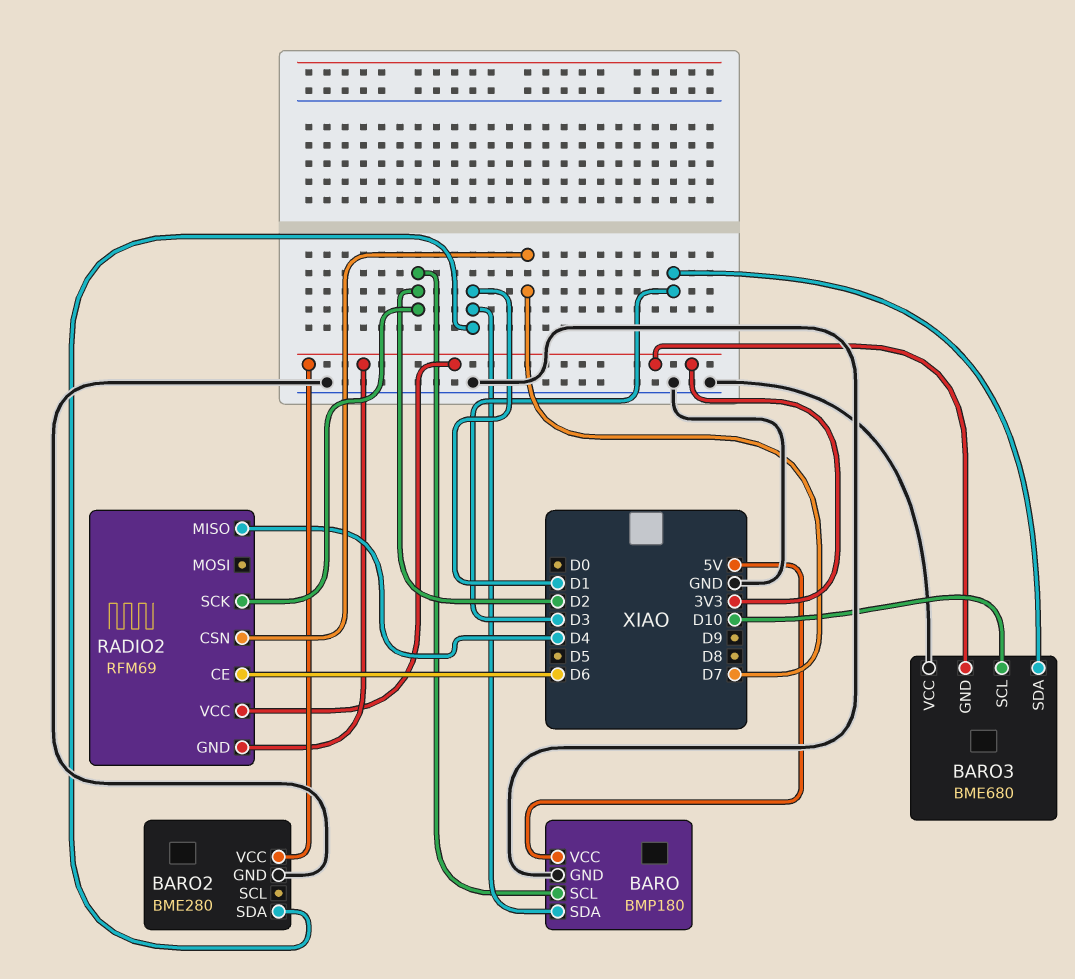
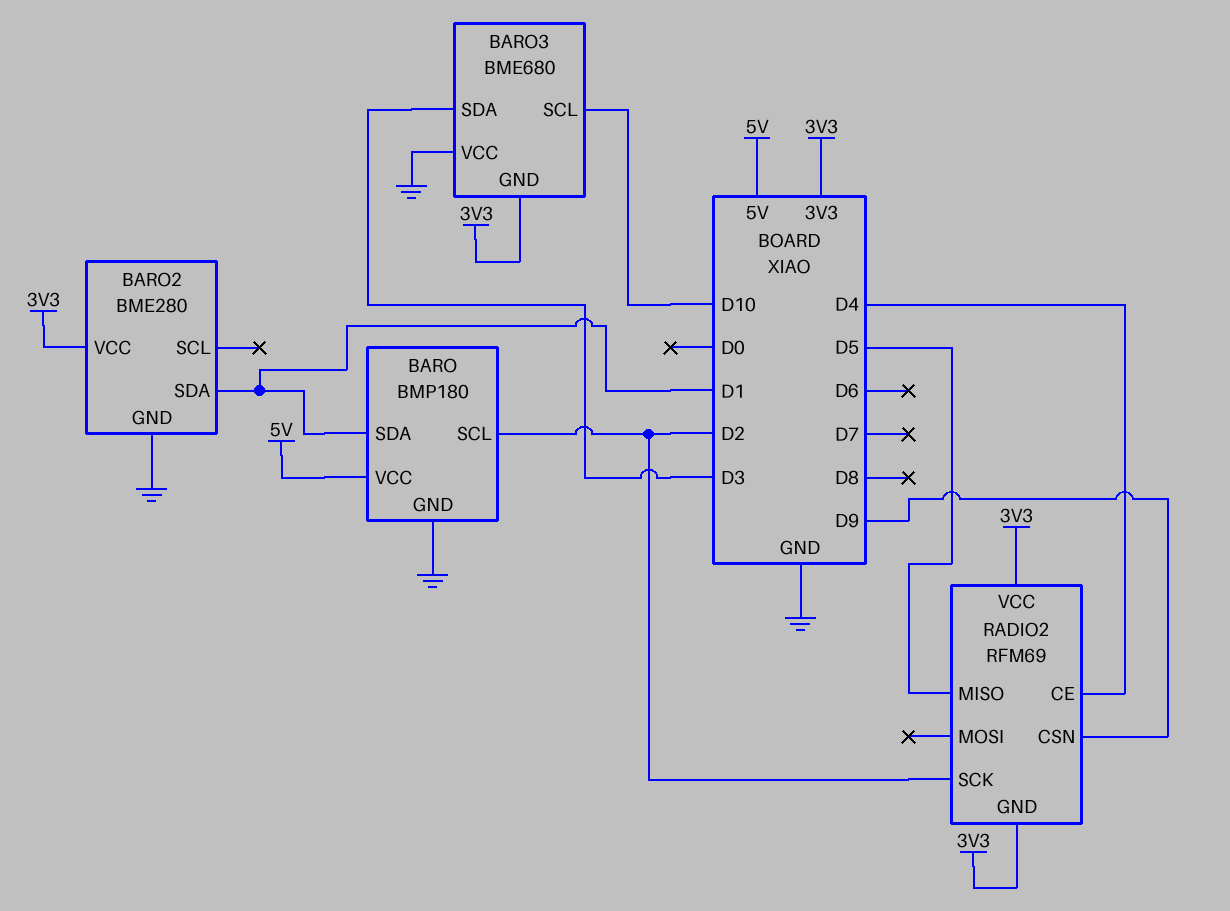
RADIO2 pin CE: D6 -> D4
RADIO2 pin CSN: D7 -> D9
RADIO2 pin MISO: D4 -> D5

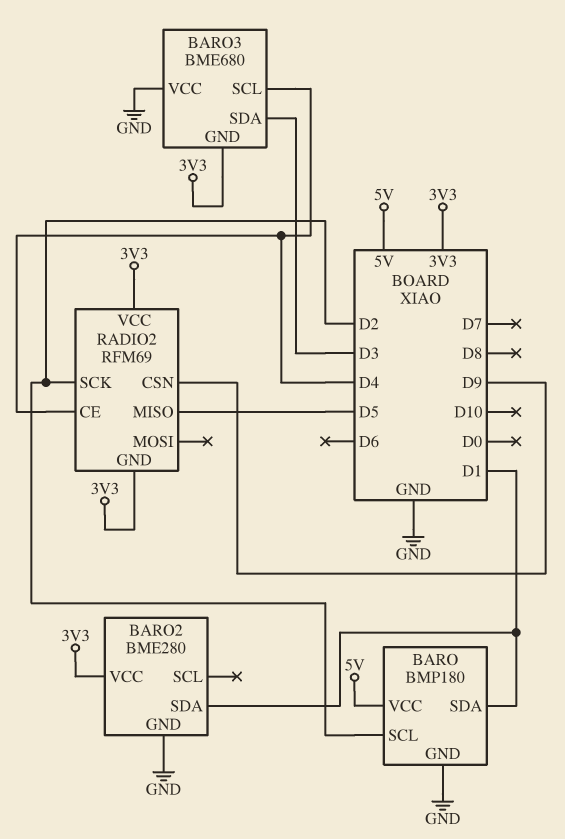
BARO3 pin SCL: D10 -> D4

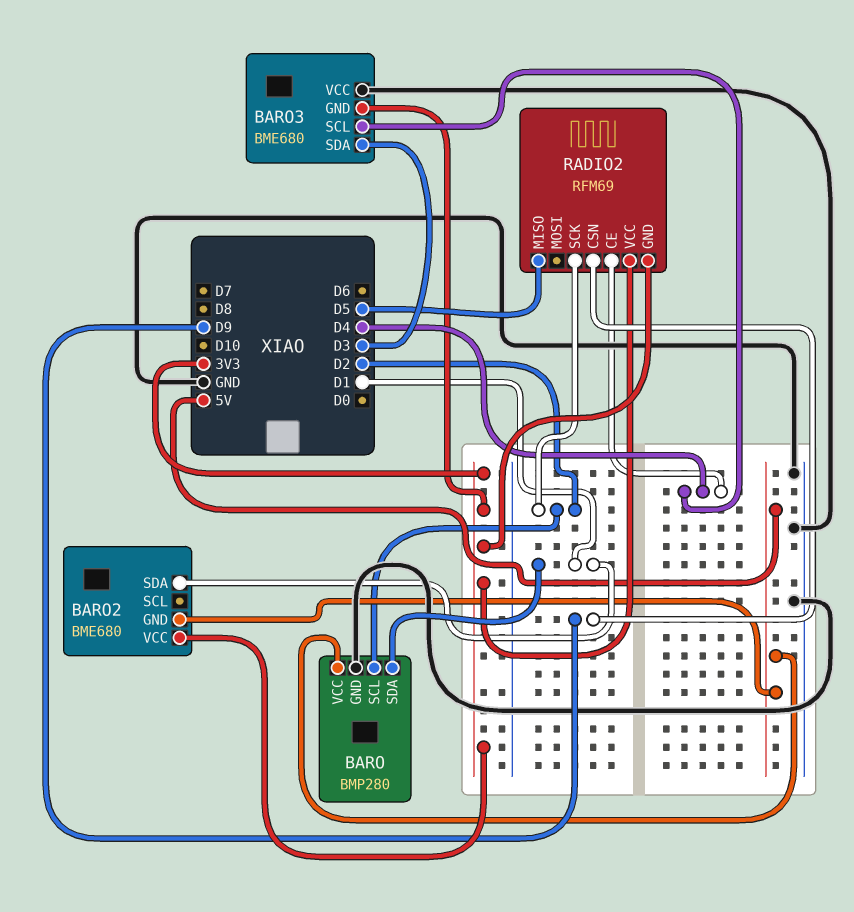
BARO: BMP180 -> BMP280
BARO2: BME280 -> BME680
BARO2 pin GND: GND -> 5V

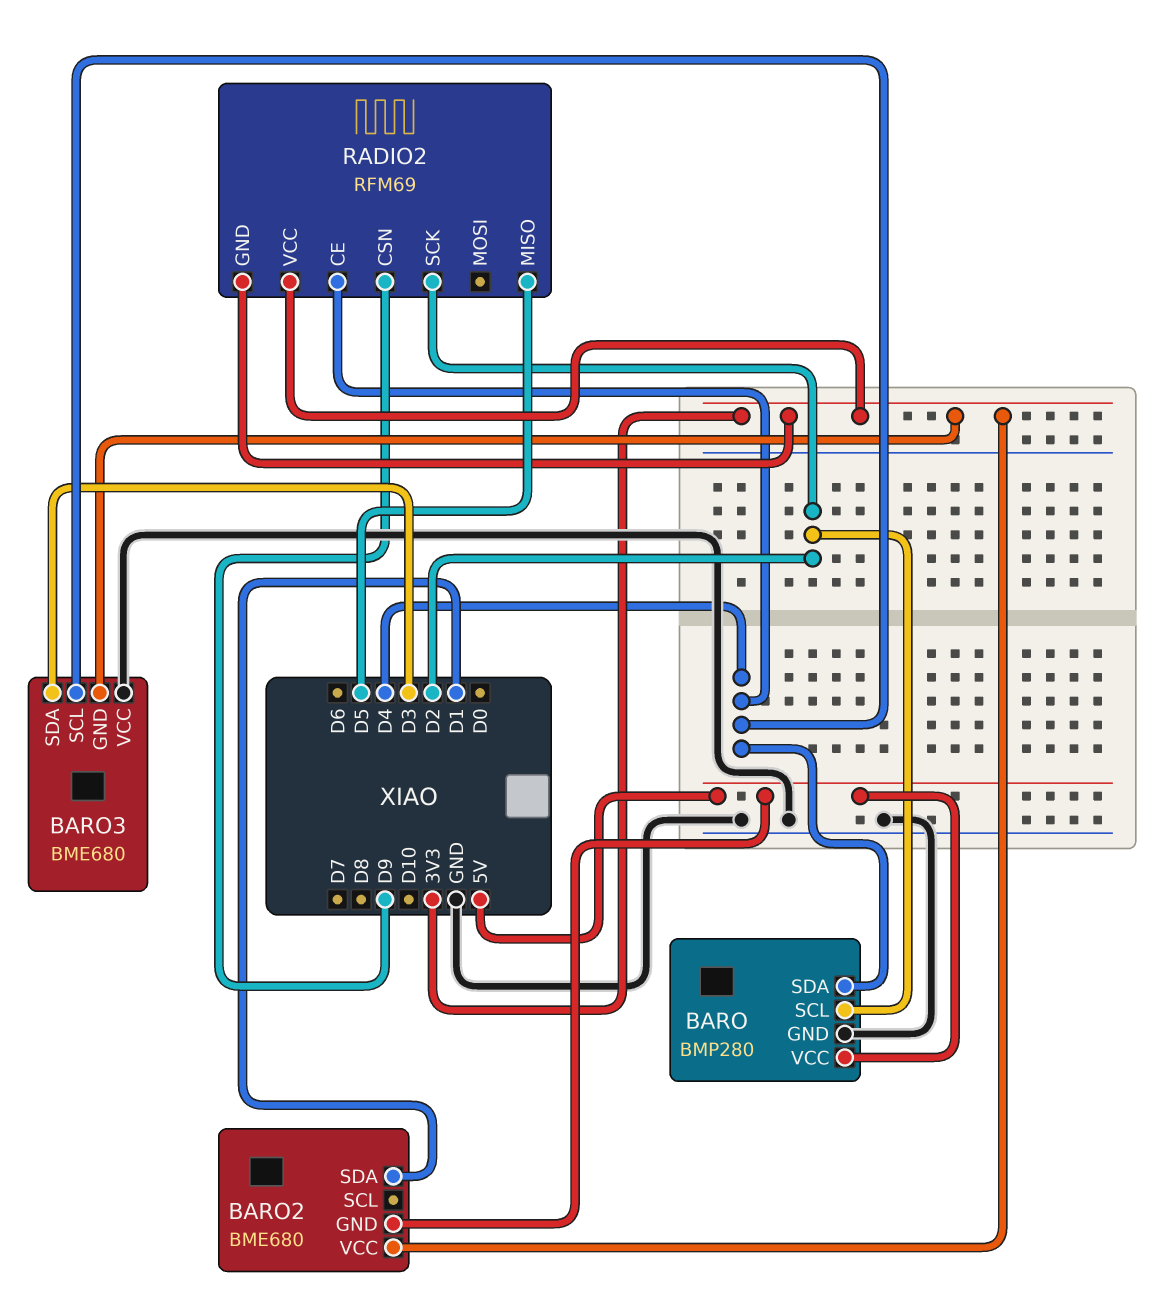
BARO pin SDA: D1 -> D4

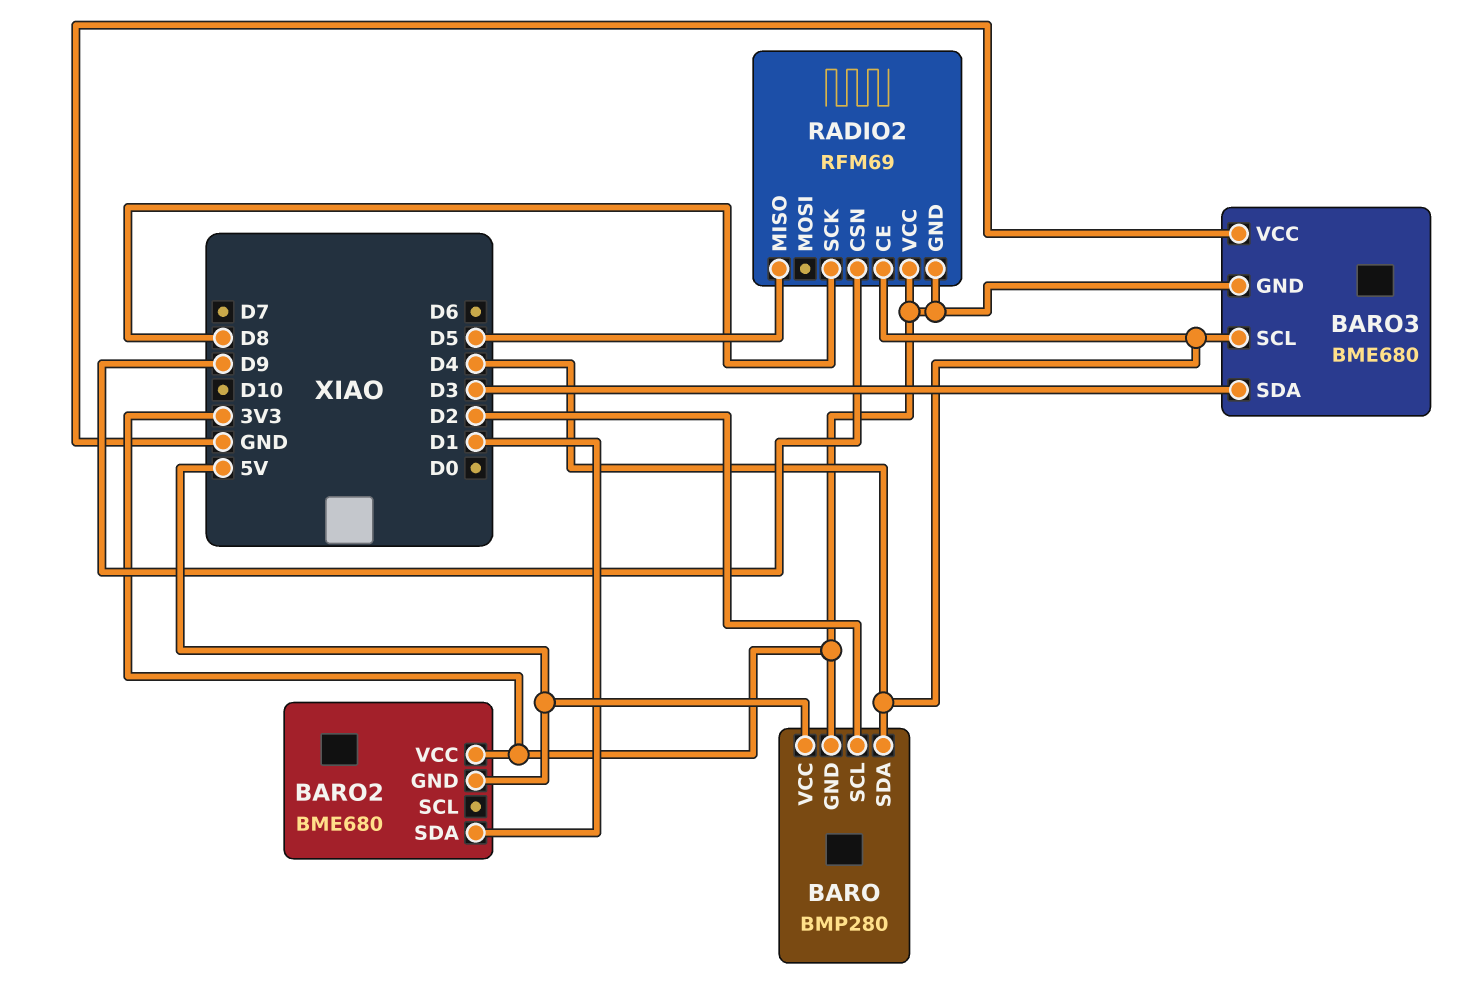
BARO pin GND: GND -> 3V3
RADIO2 pin SCK: D2 -> D8

